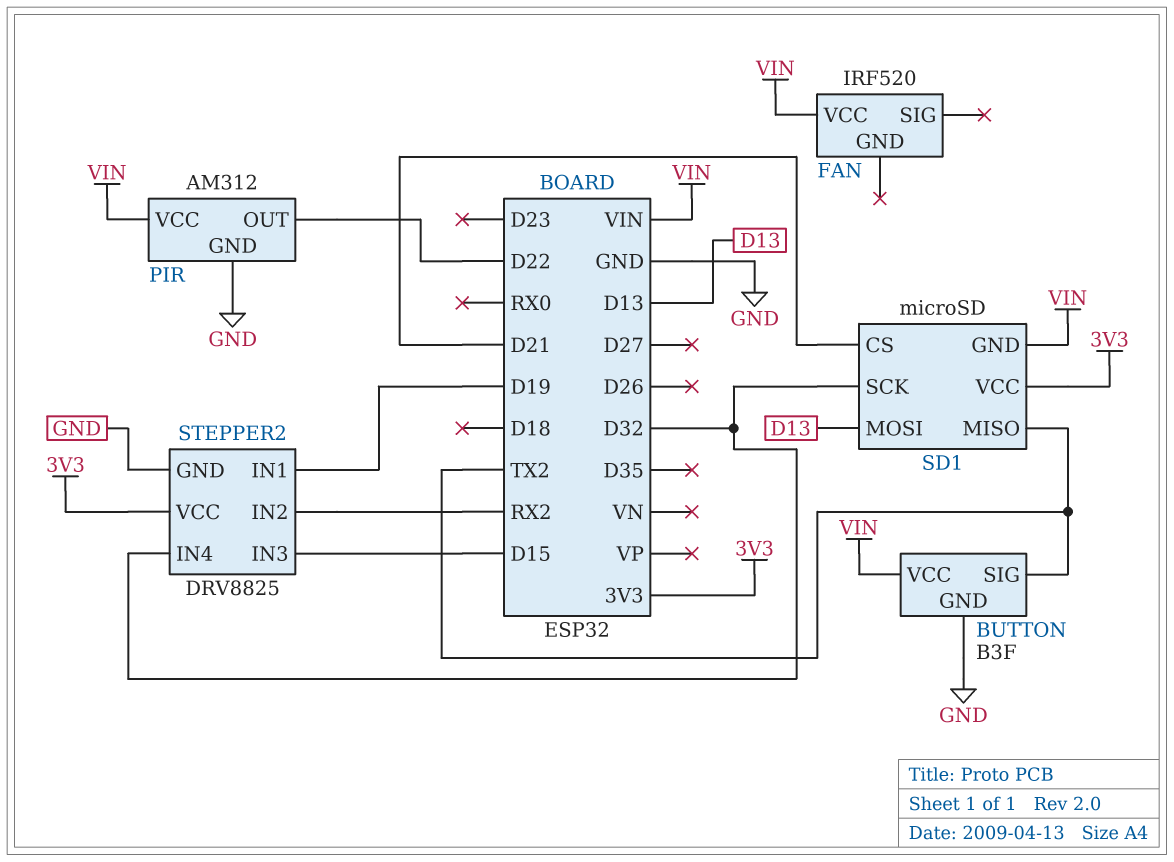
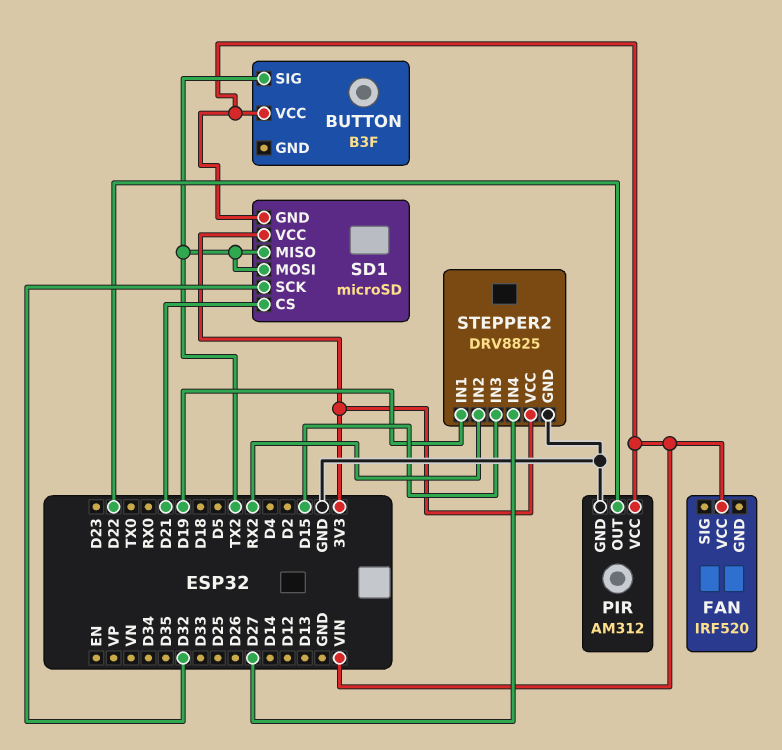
BUTTON pin GND: GND -> none
SD1 pin MOSI: D13 -> TX2
STEPPER2 pin IN4: D32 -> D27

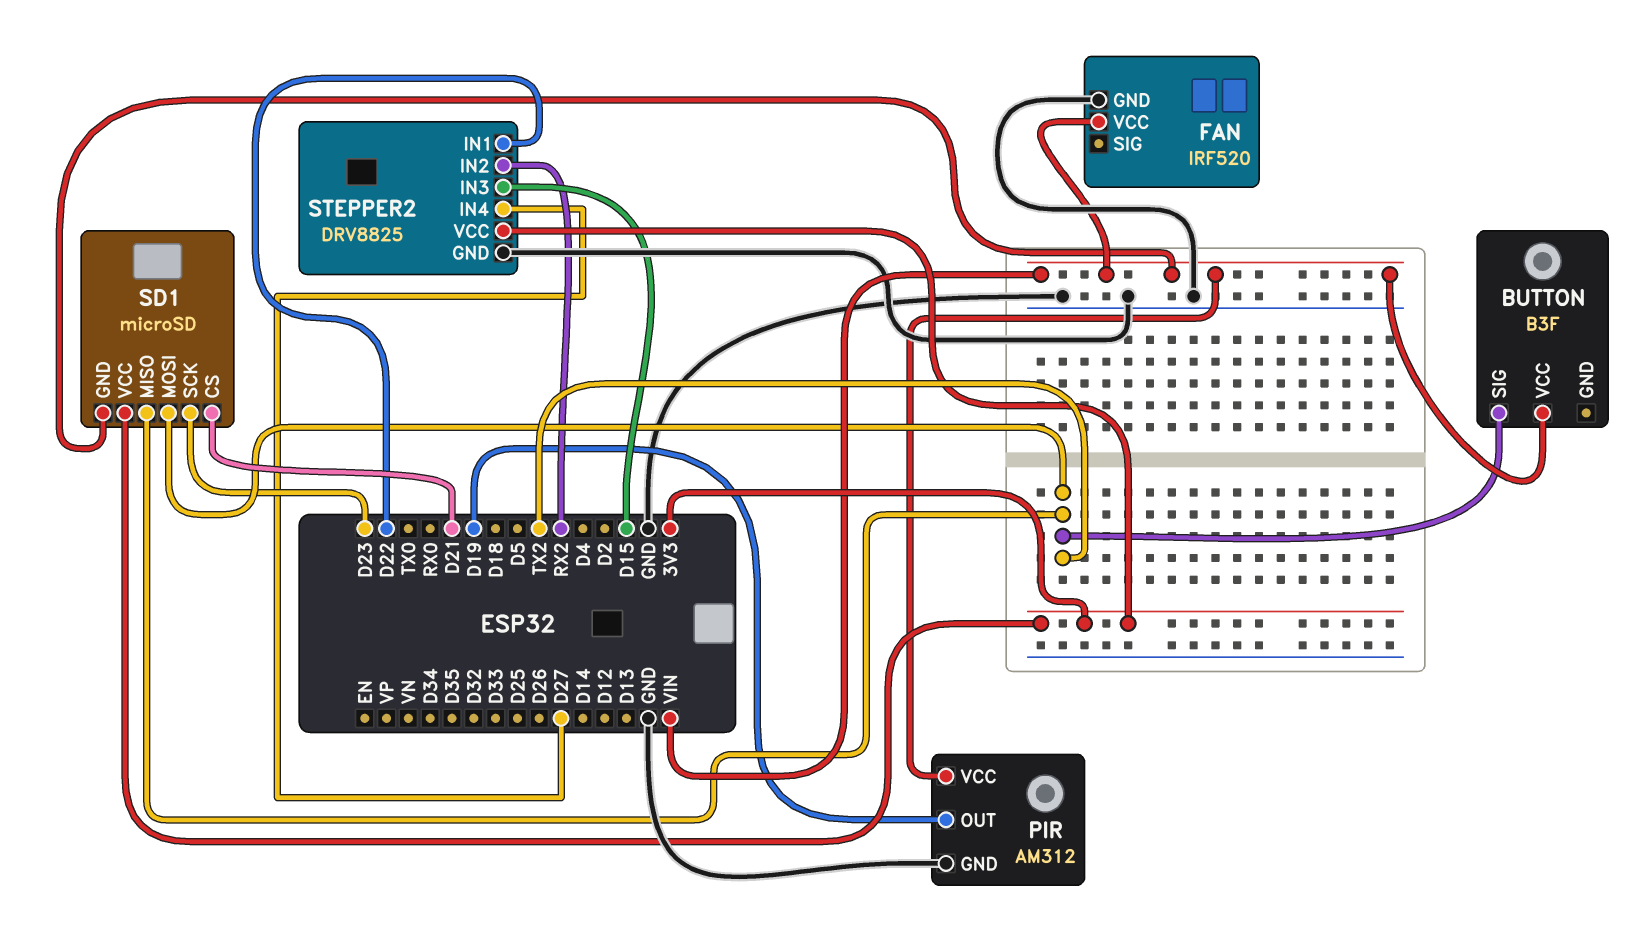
FAN pin GND: none -> GND
PIR pin OUT: D22 -> D19
SD1 pin SCK: D32 -> D23
STEPPER2 pin IN1: D19 -> D22

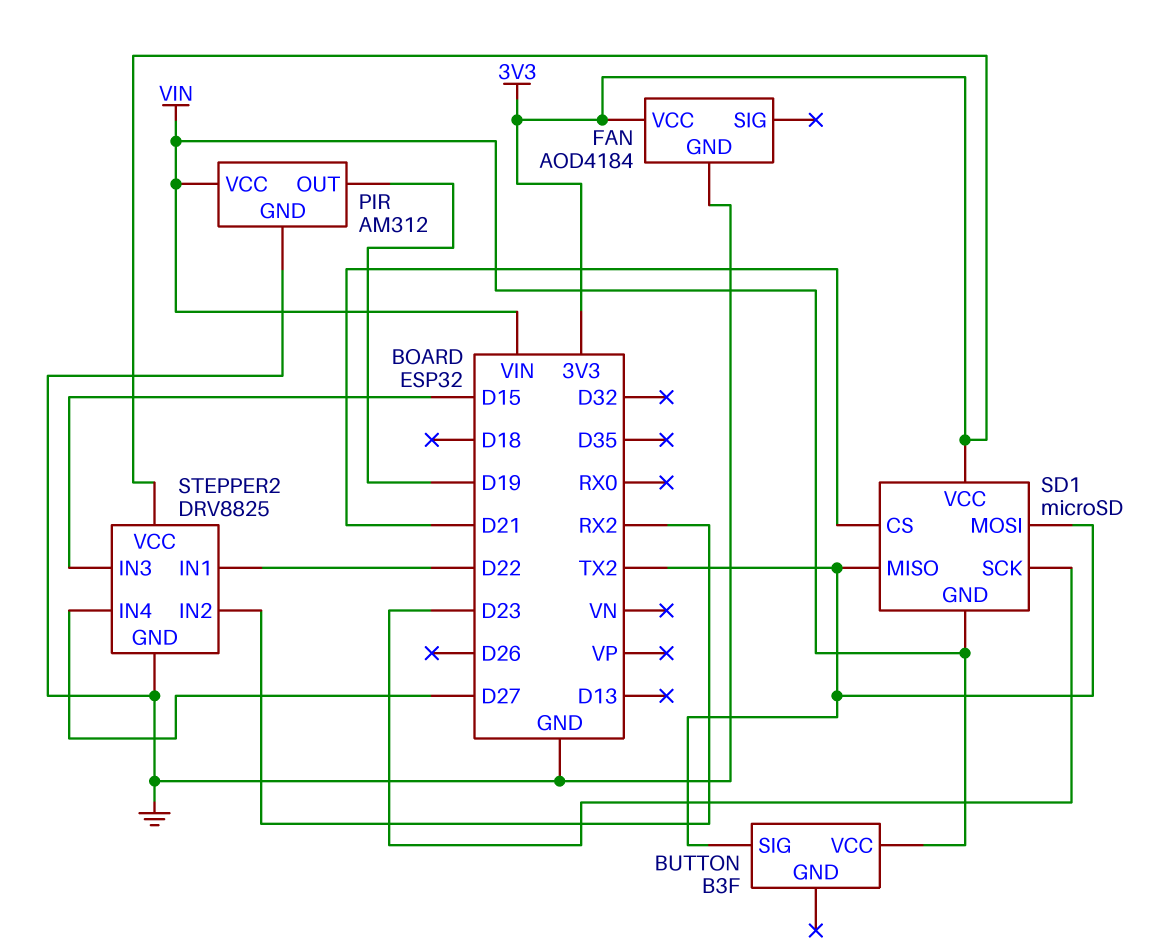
FAN: IRF520 -> AOD4184
FAN pin VCC: VIN -> 3V3

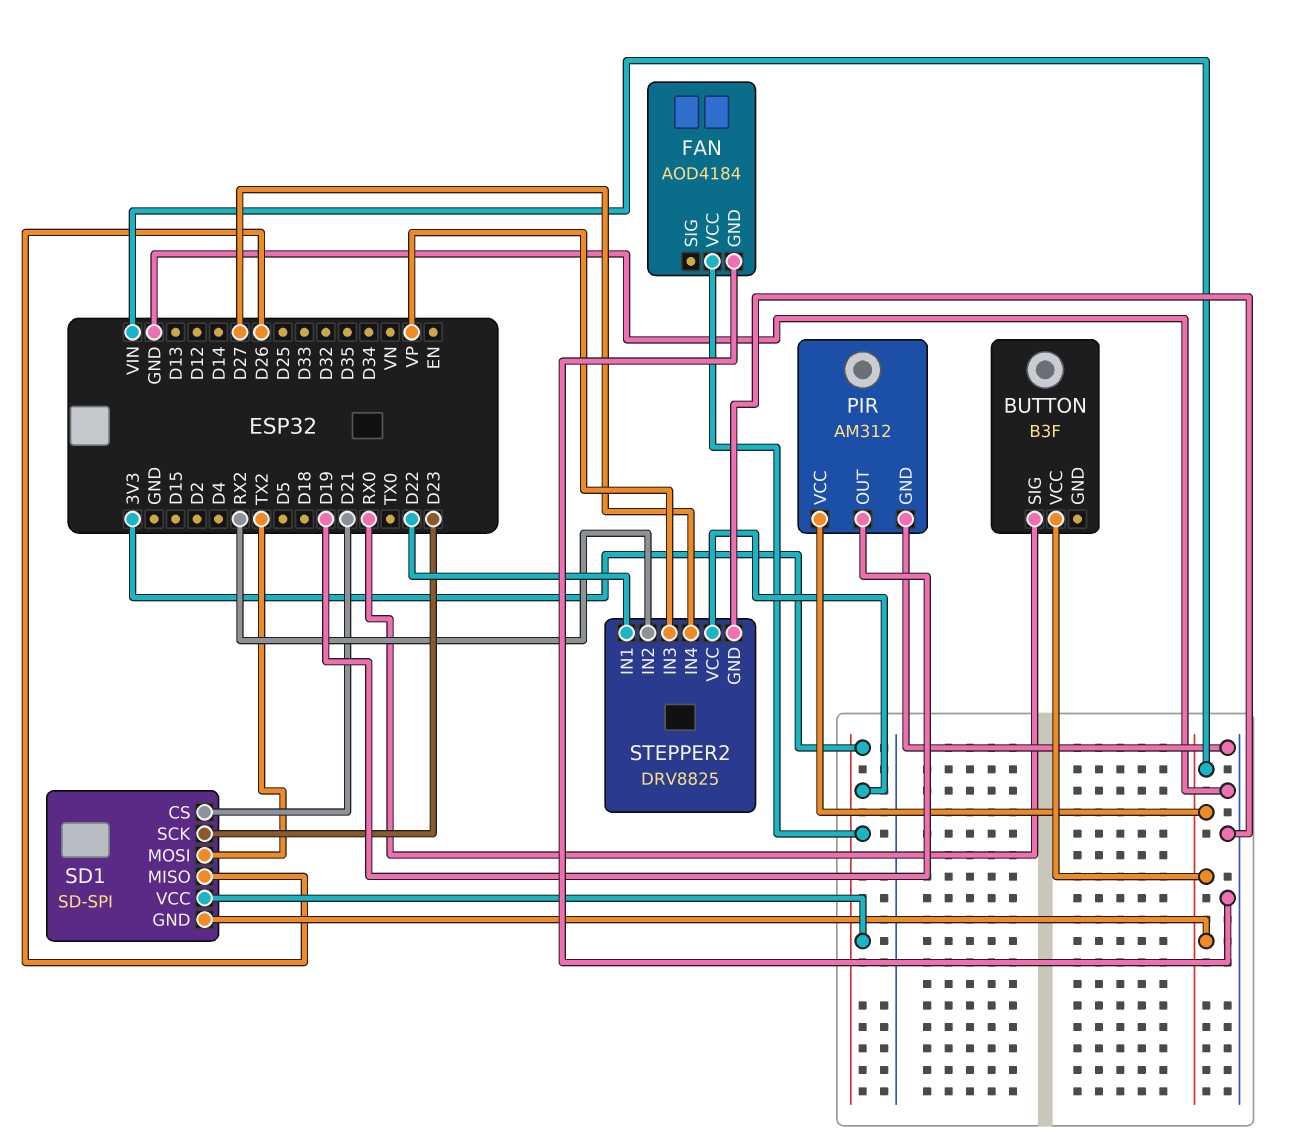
BUTTON pin SIG: TX2 -> RX0
SD1: microSD -> SD-SPI
SD1 pin MISO: TX2 -> D26
STEPPER2 pin IN3: D15 -> VP

